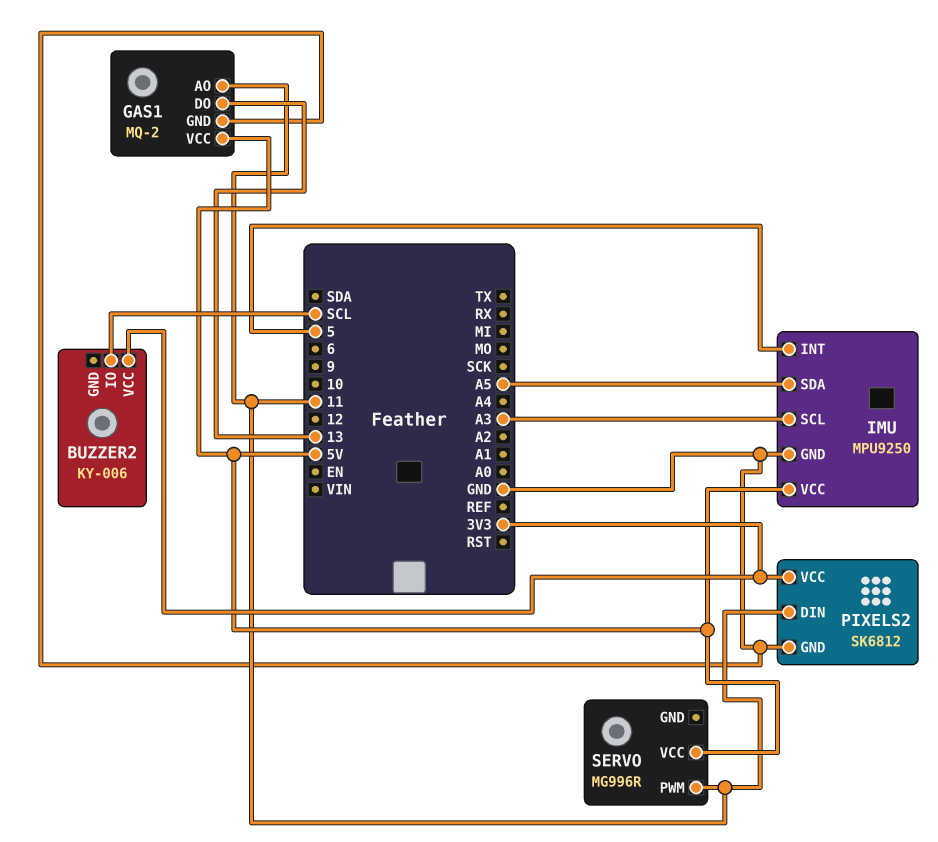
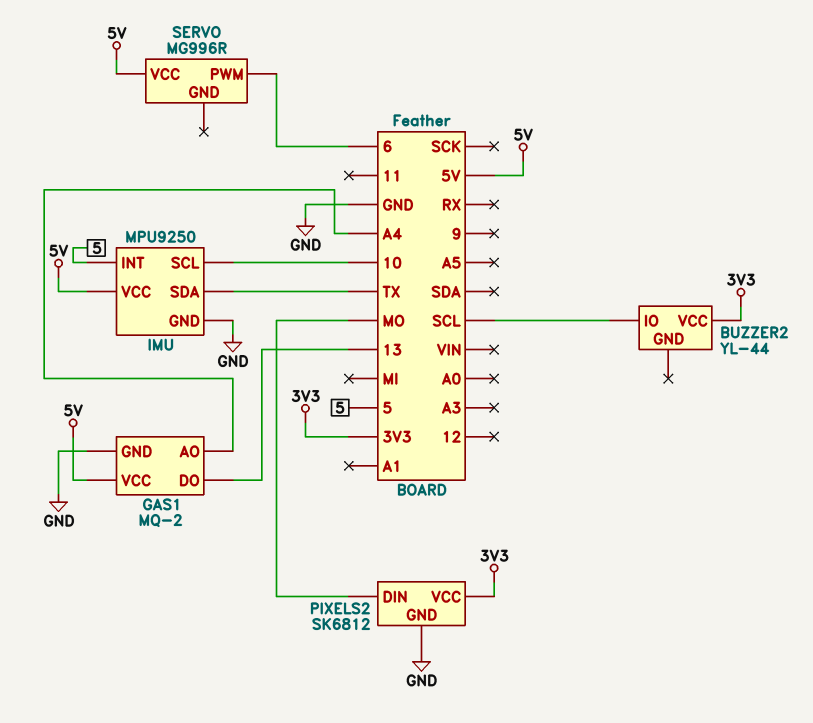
BUZZER2: KY-006 -> YL-44
GAS1 pin AO: 11 -> A4
IMU pin SCL: A3 -> 10
IMU pin SDA: A5 -> TX
PIXELS2 pin DIN: 11 -> MO
SERVO pin PWM: 11 -> 6

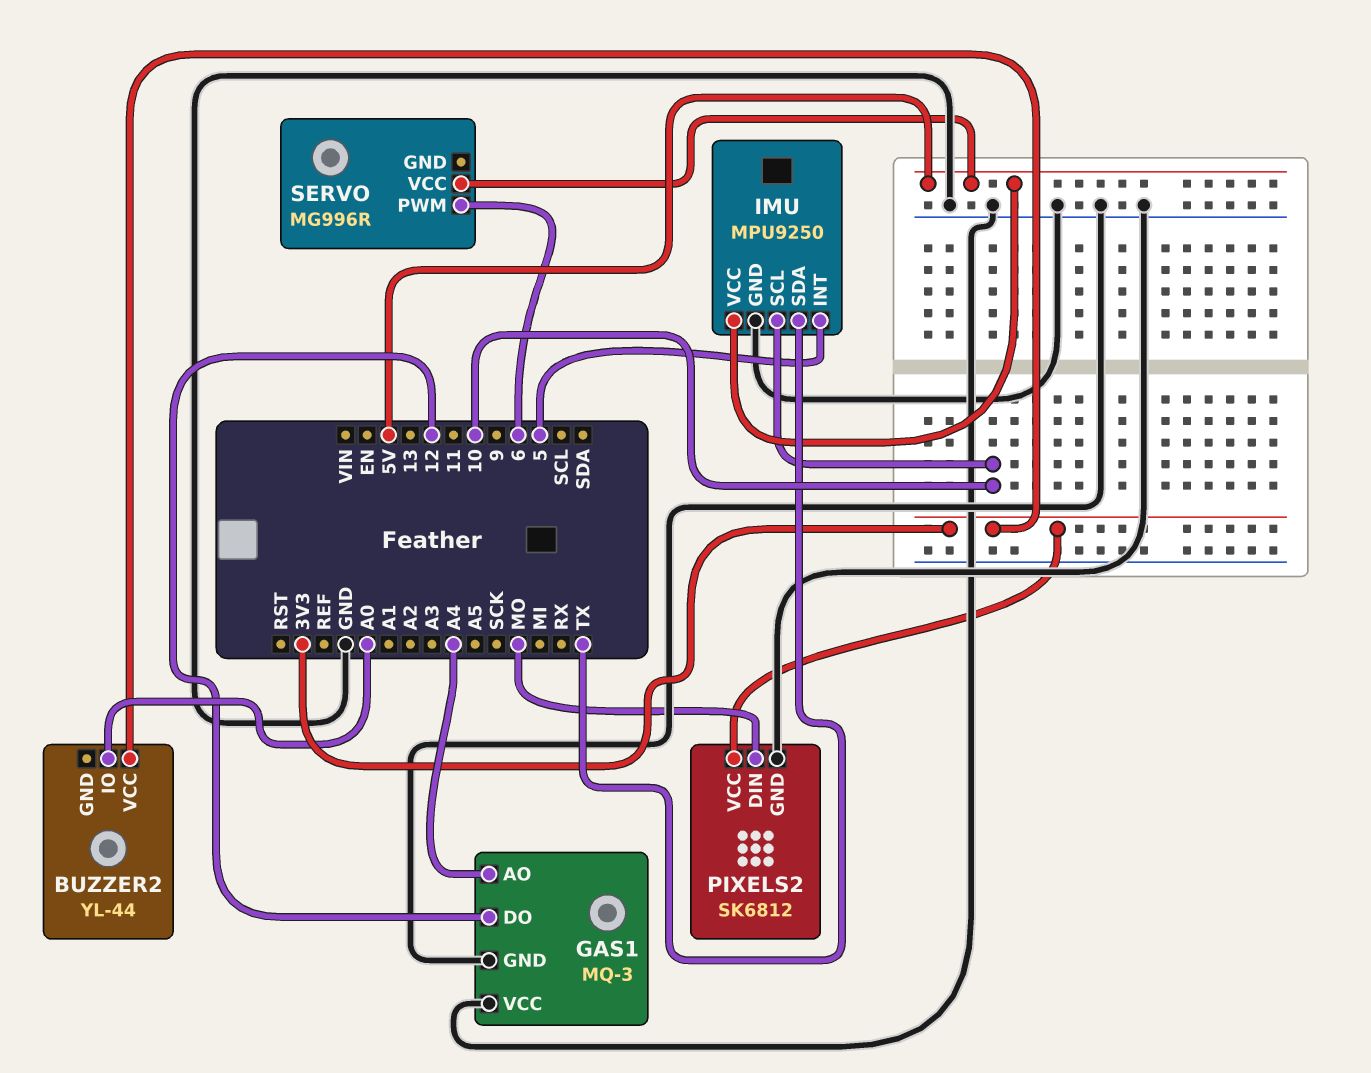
BUZZER2 pin IO: SCL -> A0
GAS1: MQ-2 -> MQ-3
GAS1 pin DO: 13 -> 12
GAS1 pin VCC: 5V -> GND

